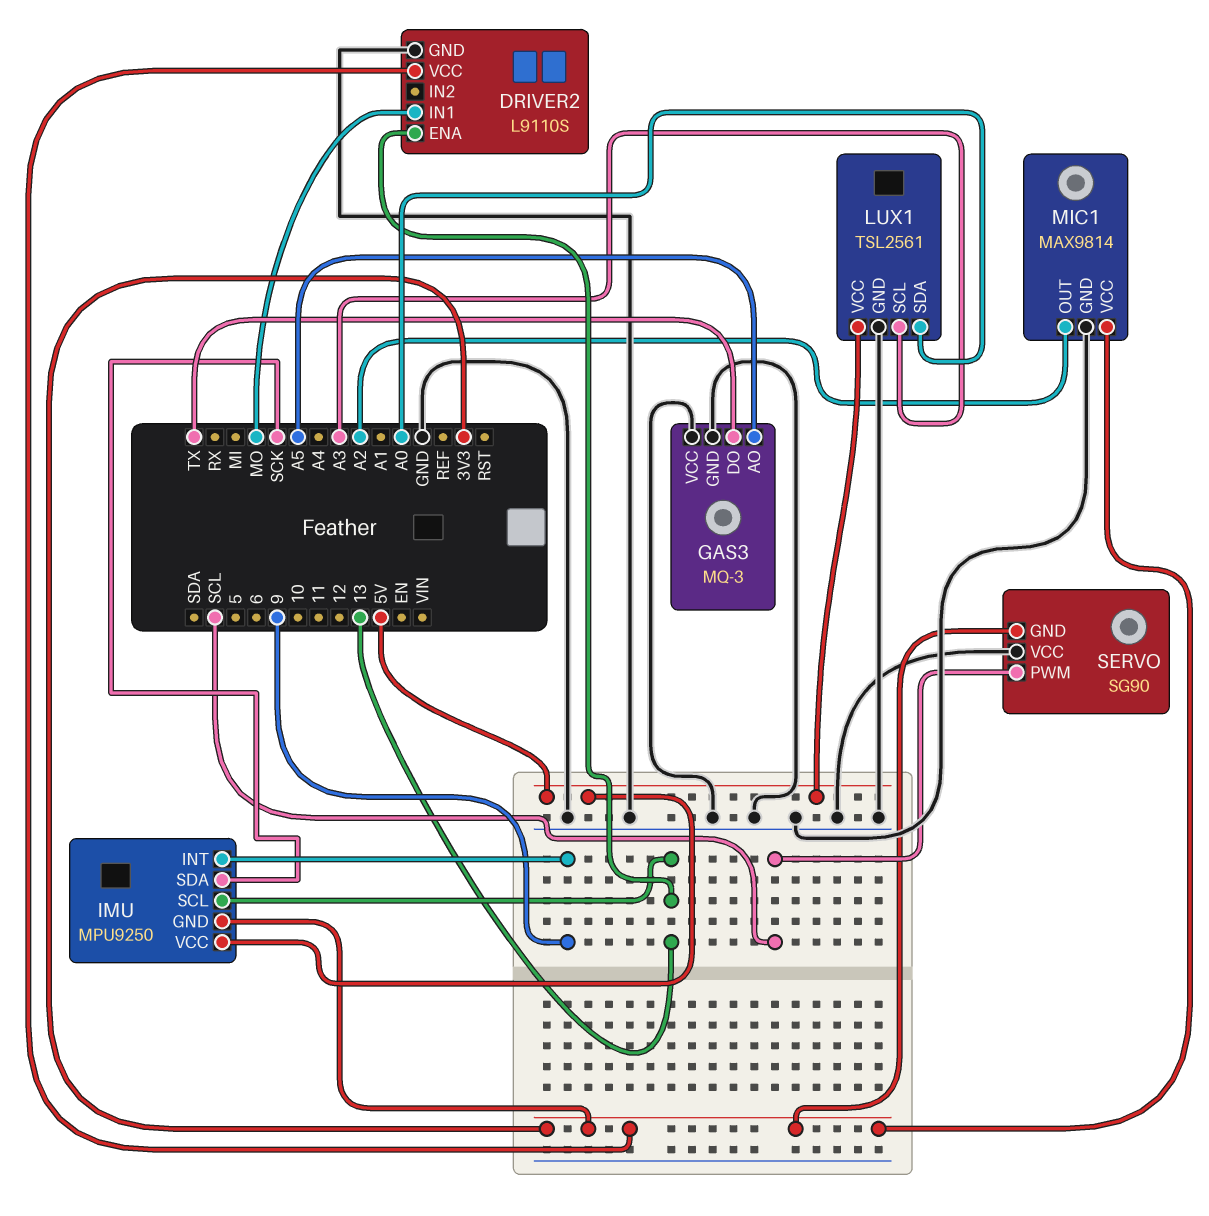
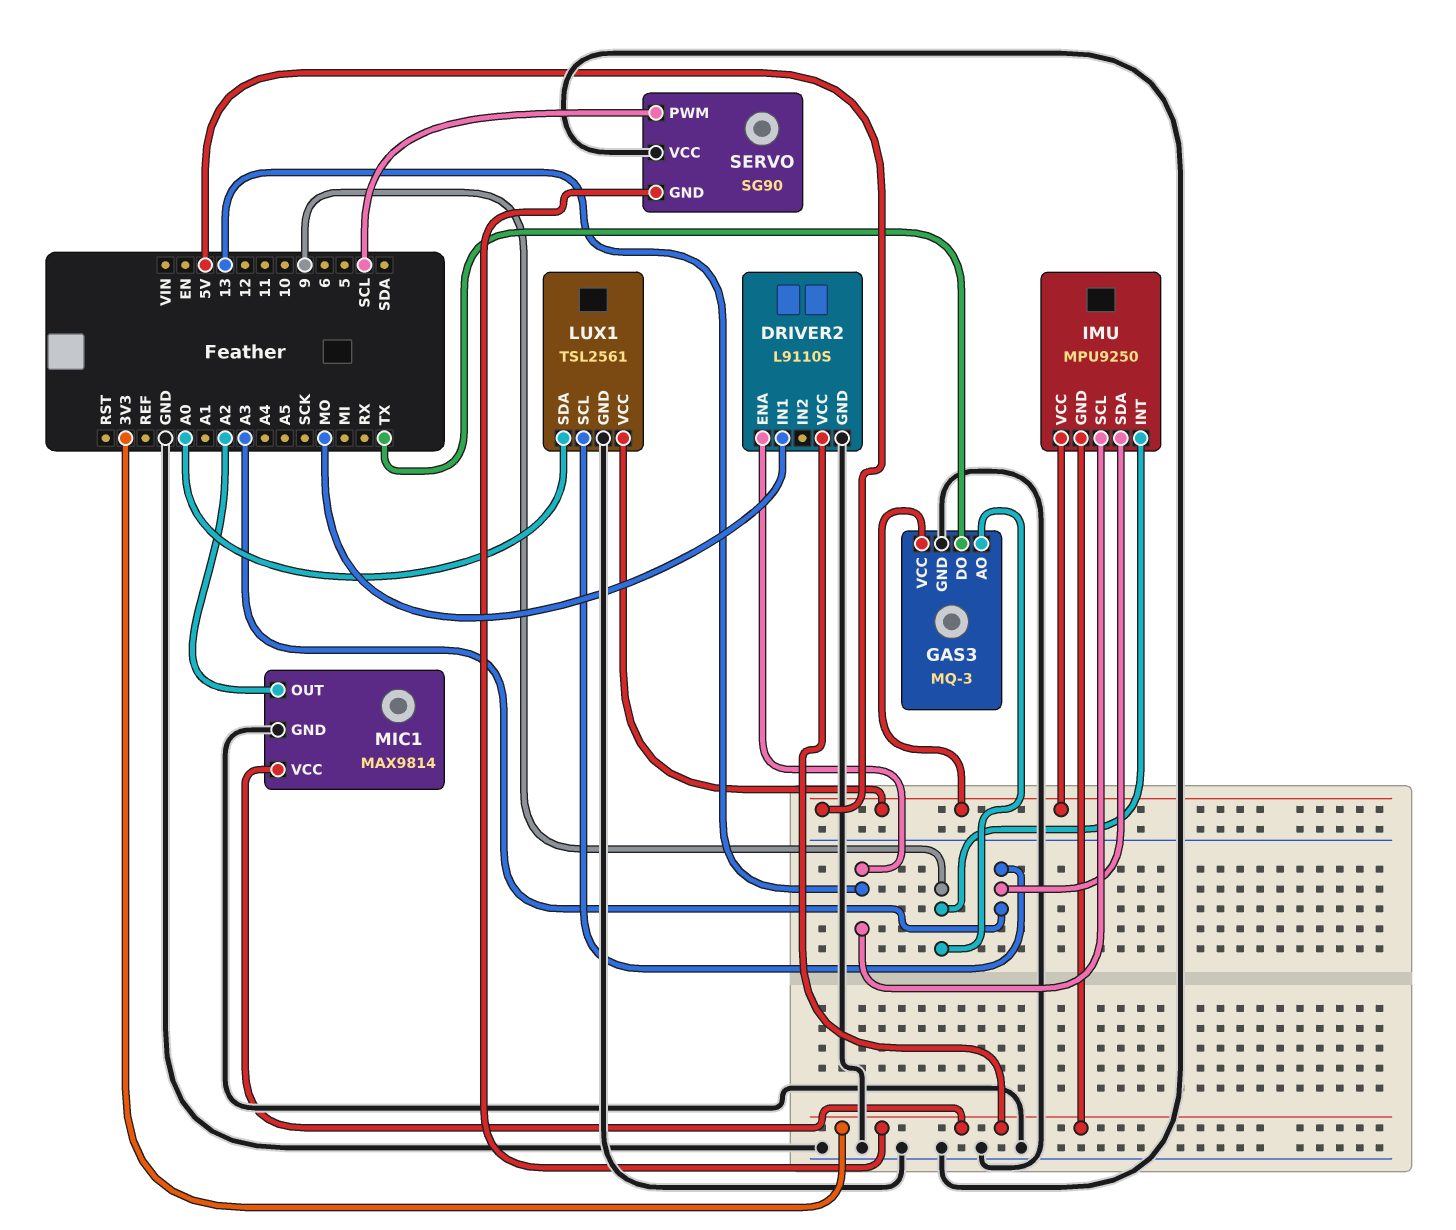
GAS3 pin AO: A5 -> 9
GAS3 pin VCC: GND -> 5V
IMU pin SDA: SCK -> A3

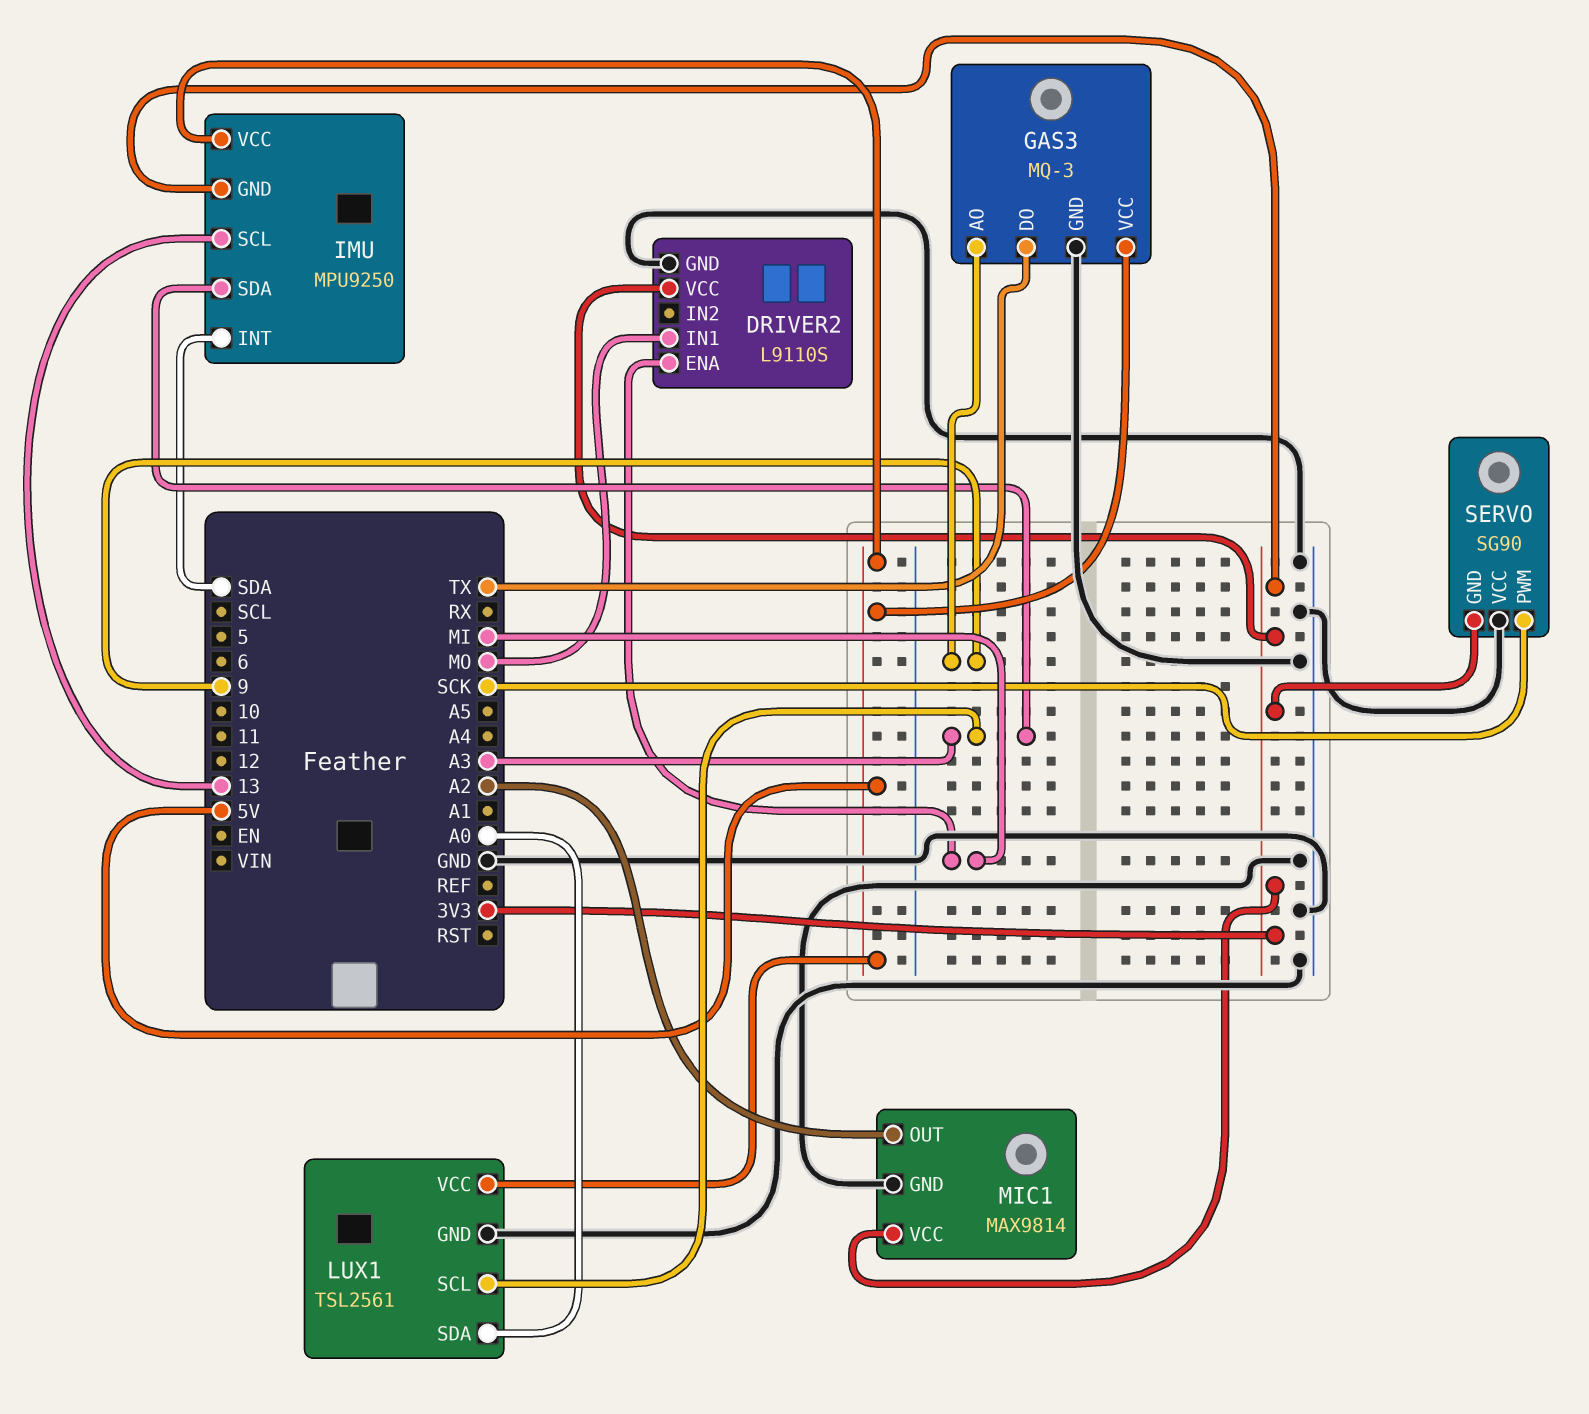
DRIVER2 pin ENA: 13 -> MI
IMU pin INT: 9 -> SDA
SERVO pin PWM: SCL -> SCK

